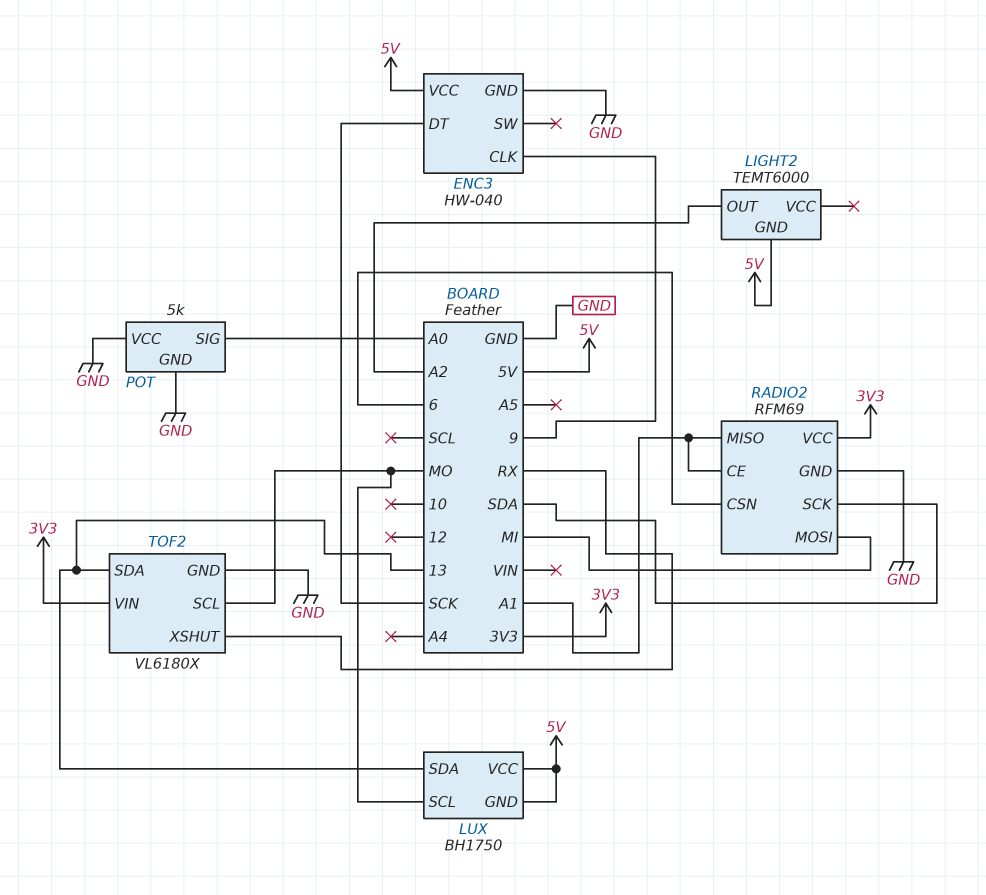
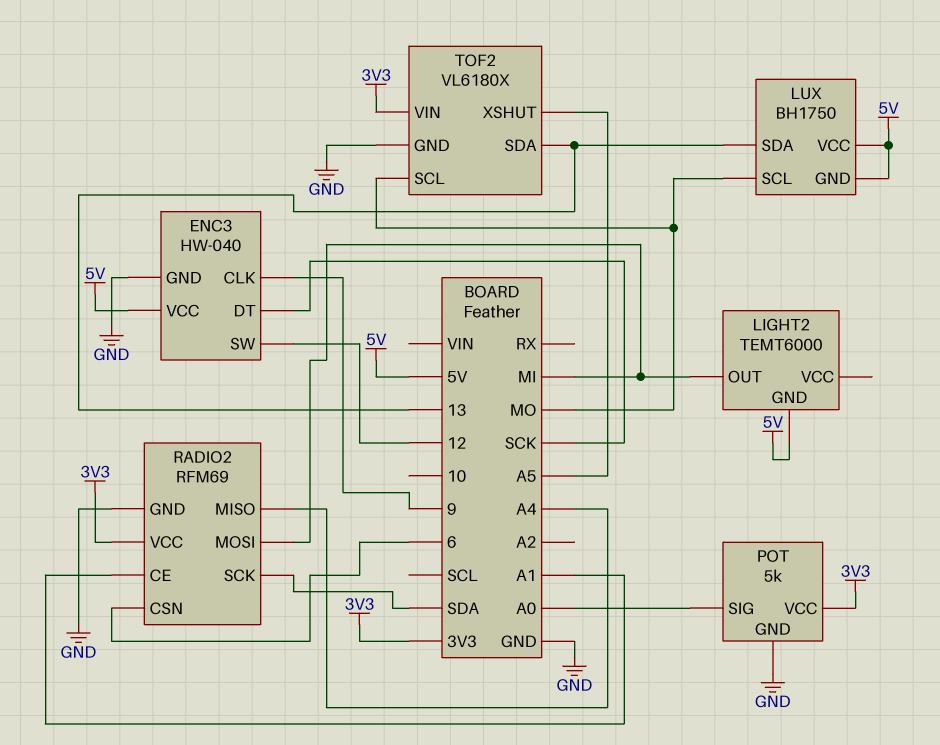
ENC3 pin SW: none -> 12
LIGHT2 pin OUT: A2 -> MI
POT pin VCC: GND -> 3V3
RADIO2 pin MISO: A1 -> A4
TOF2 pin XSHUT: RX -> A5

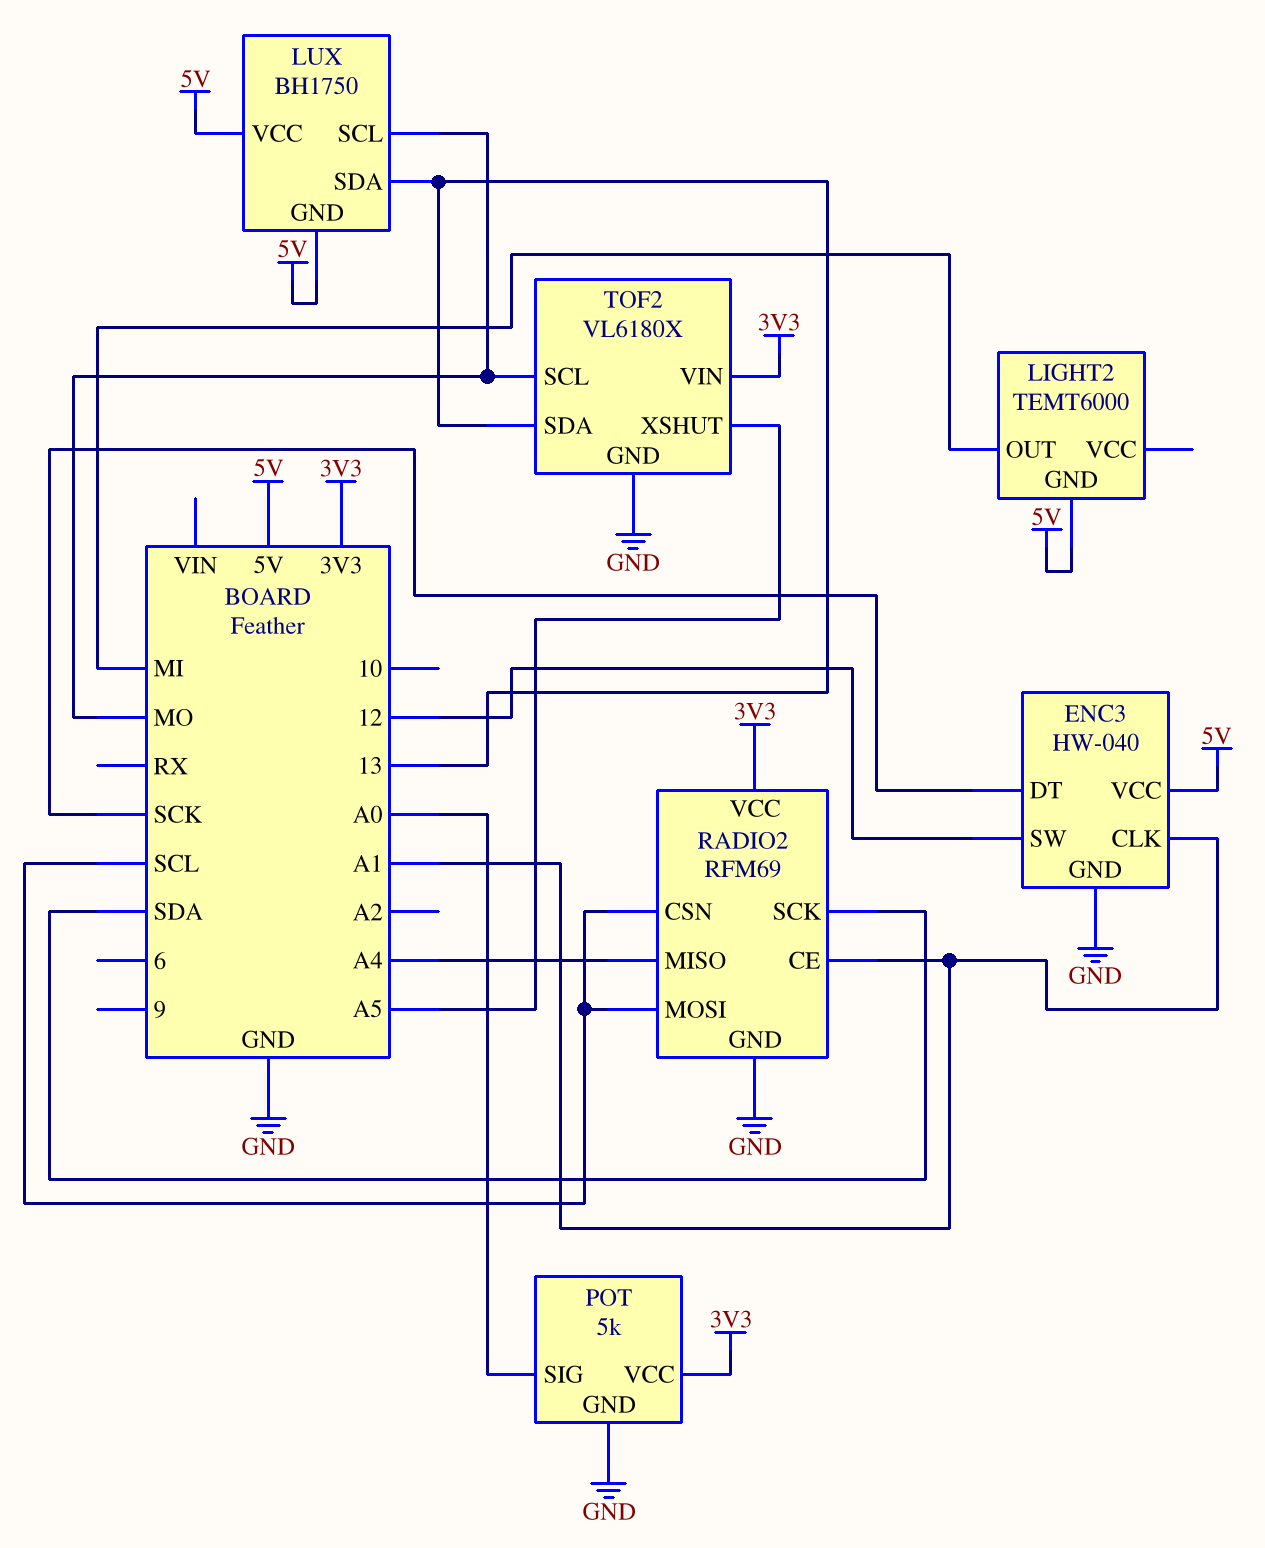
ENC3 pin CLK: 9 -> A1
RADIO2 pin CSN: 6 -> SCL
RADIO2 pin MOSI: MI -> SCL

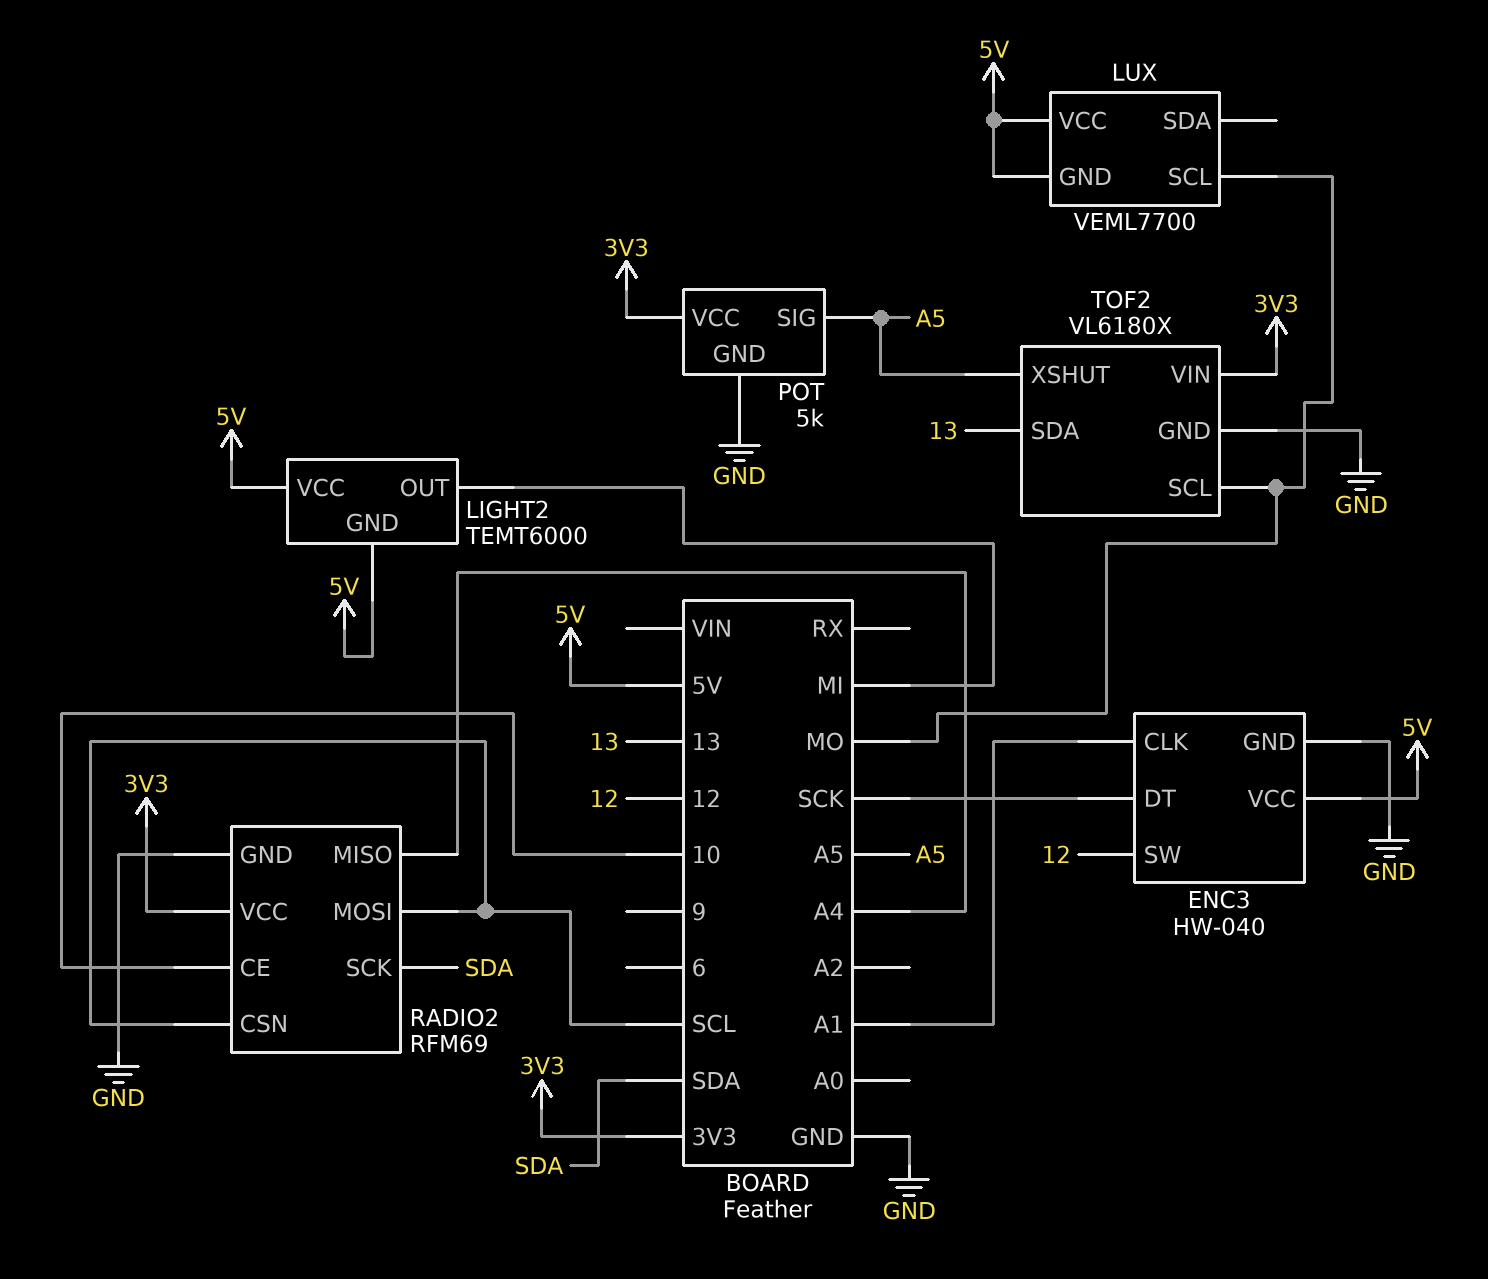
LIGHT2 pin VCC: none -> 5V
LUX: BH1750 -> VEML7700
LUX pin SDA: 13 -> none
POT pin SIG: A0 -> A5
RADIO2 pin CE: A1 -> 10

